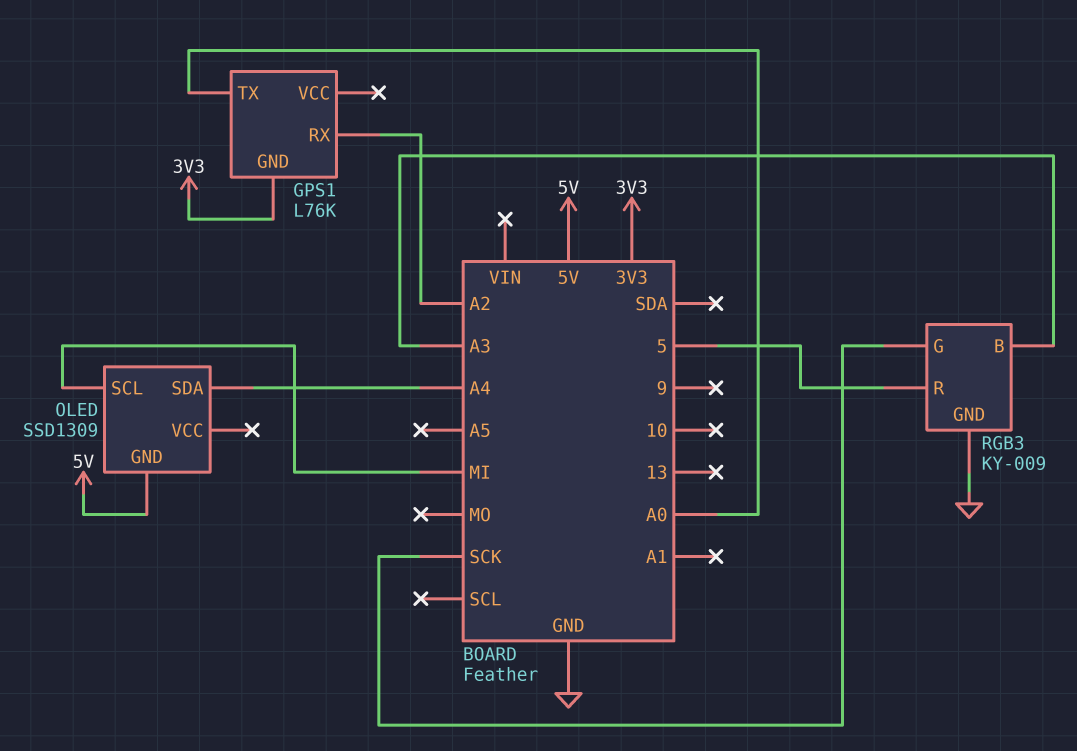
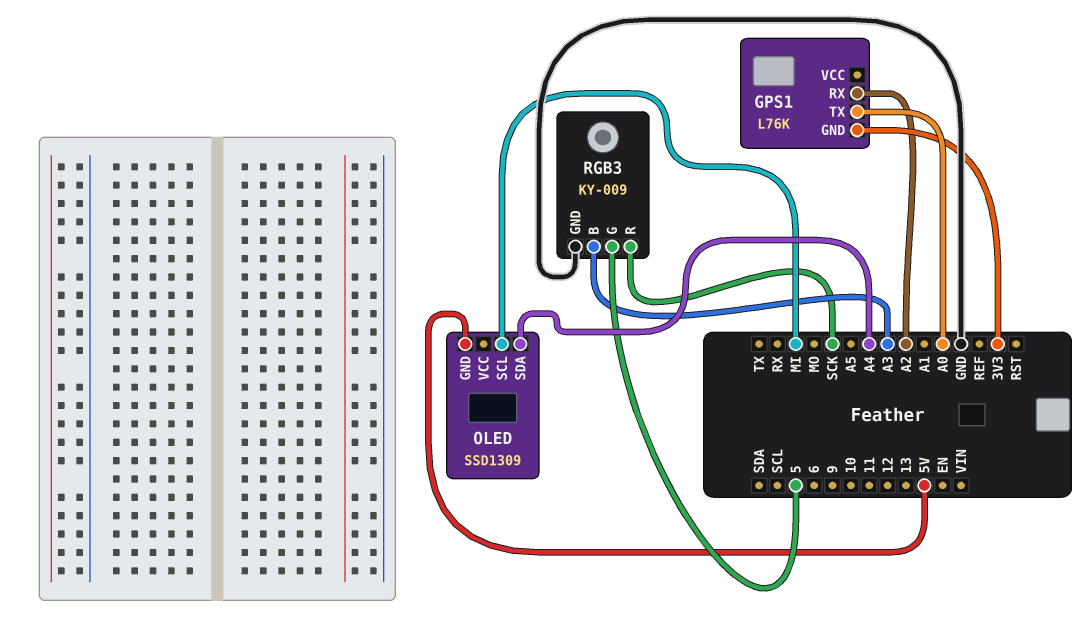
RGB3 pin G: SCK -> 5
RGB3 pin R: 5 -> SCK

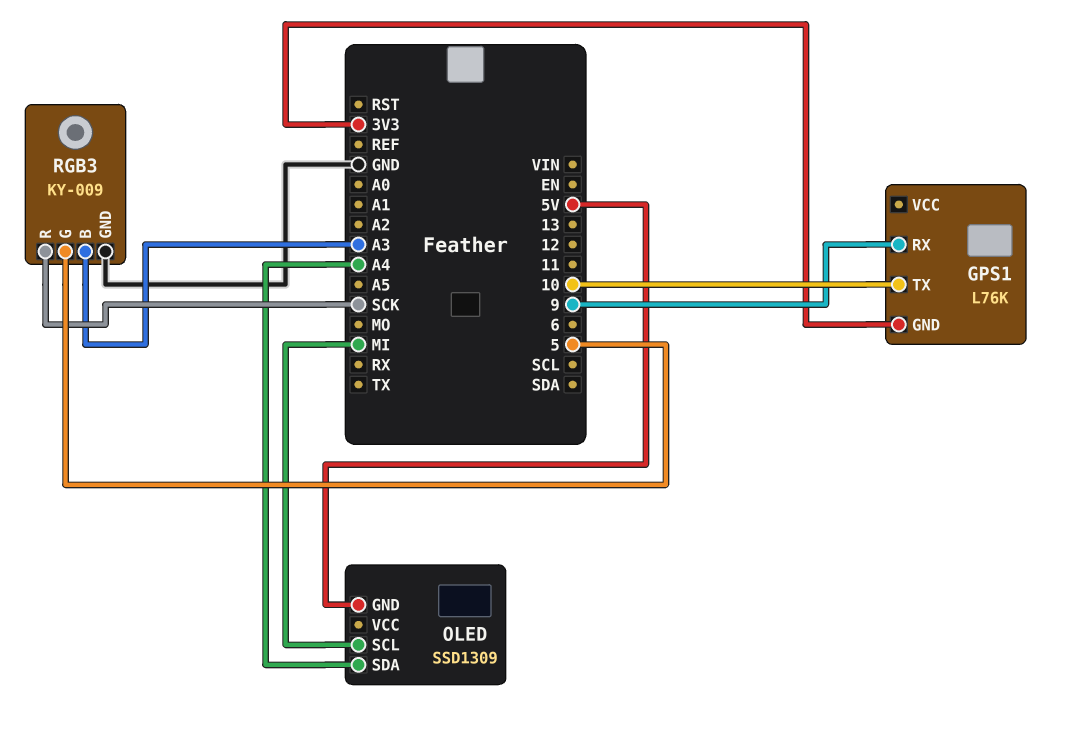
GPS1 pin RX: A2 -> 9
GPS1 pin TX: A0 -> 10

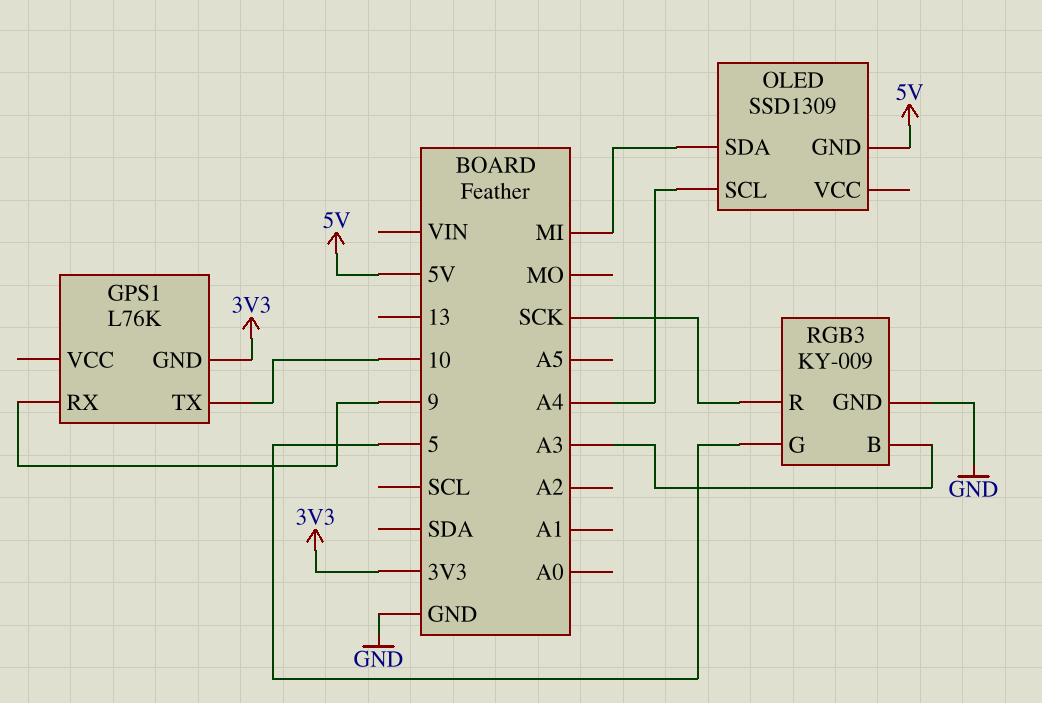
OLED pin SCL: MI -> A4
OLED pin SDA: A4 -> MI

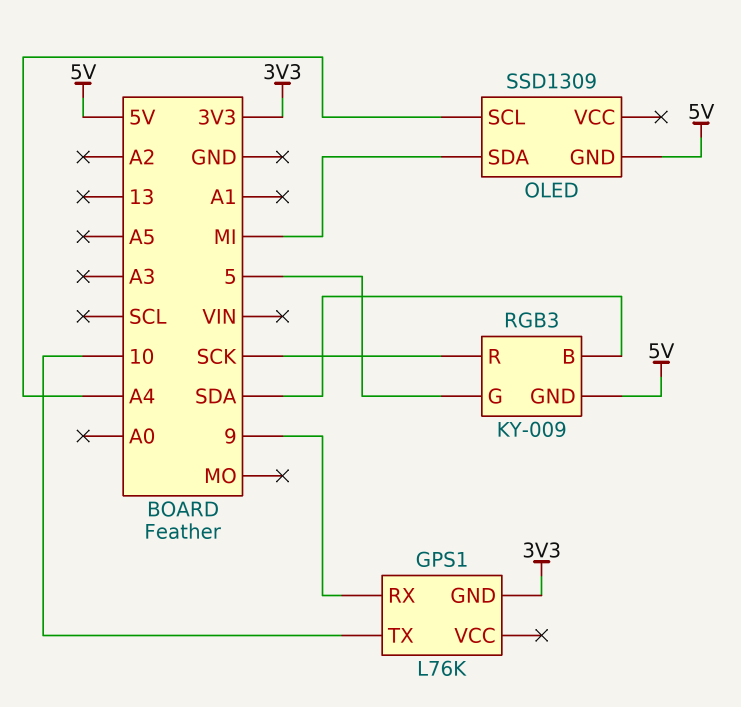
RGB3 pin B: A3 -> SDA
RGB3 pin GND: GND -> 5V

